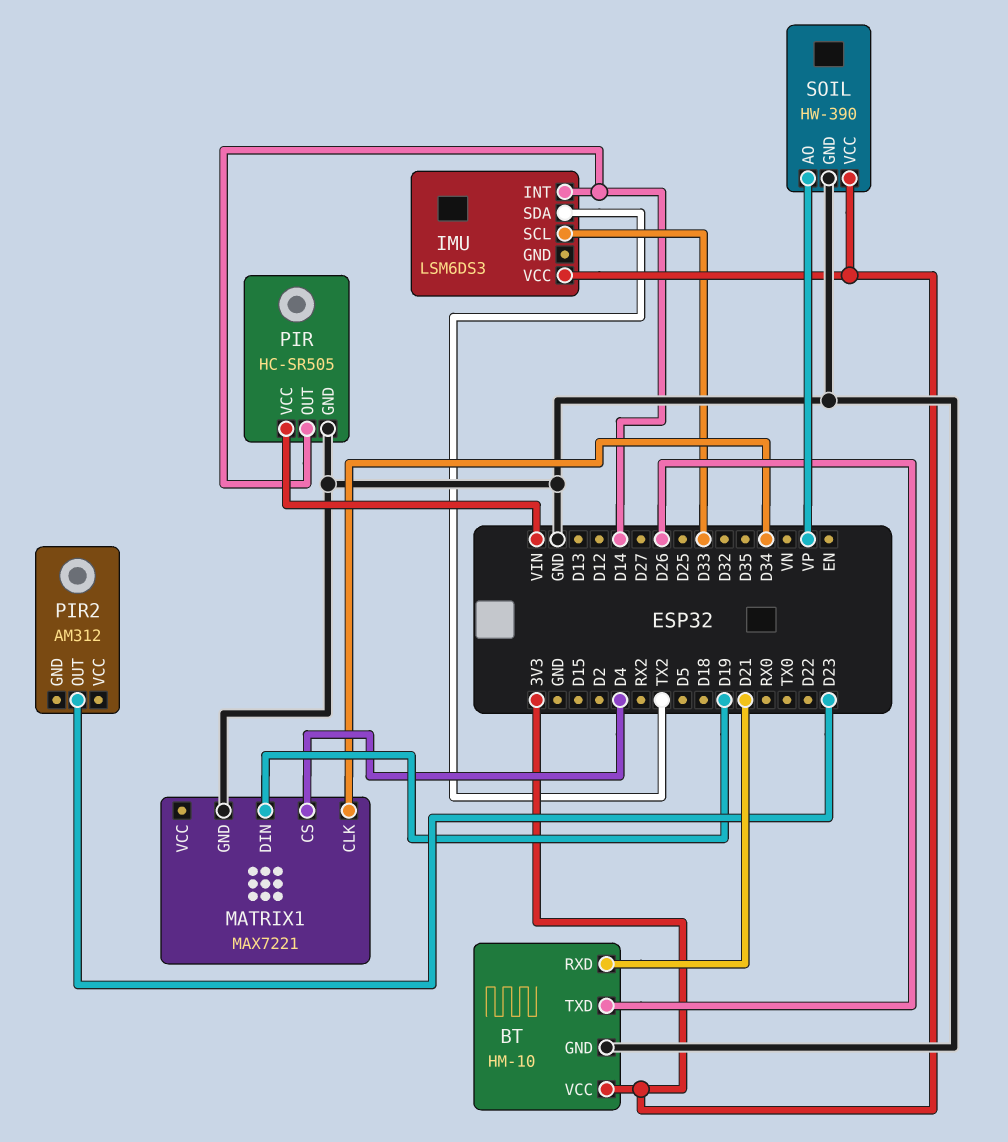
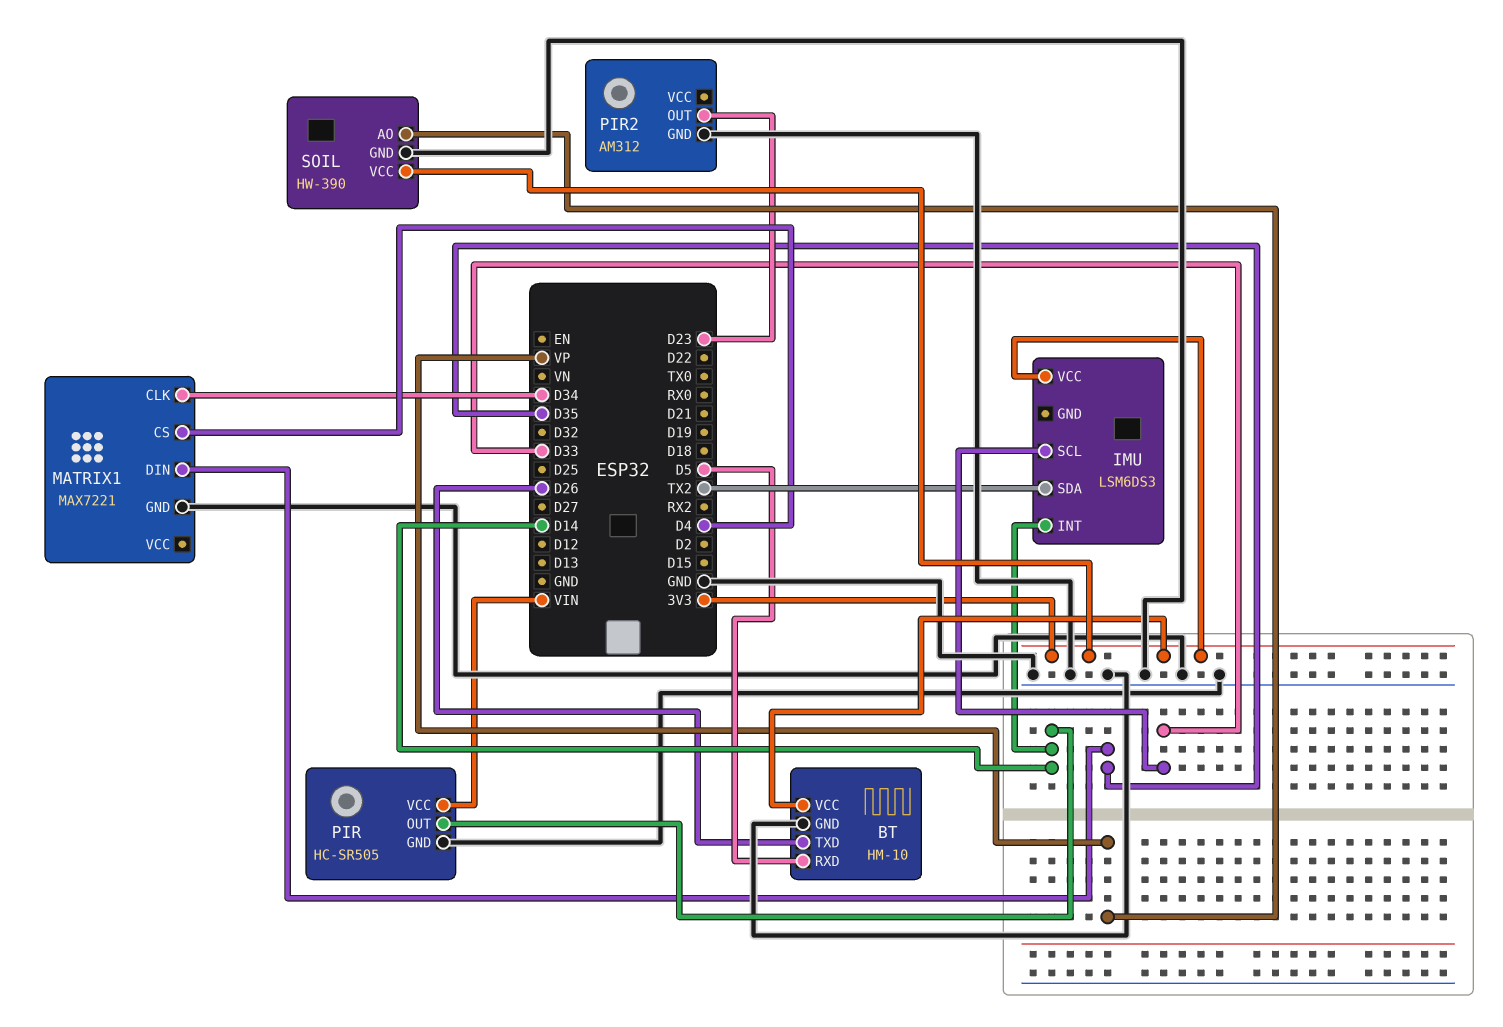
BT pin RXD: D21 -> D5
MATRIX1 pin DIN: D19 -> D35
PIR2 pin GND: none -> GND

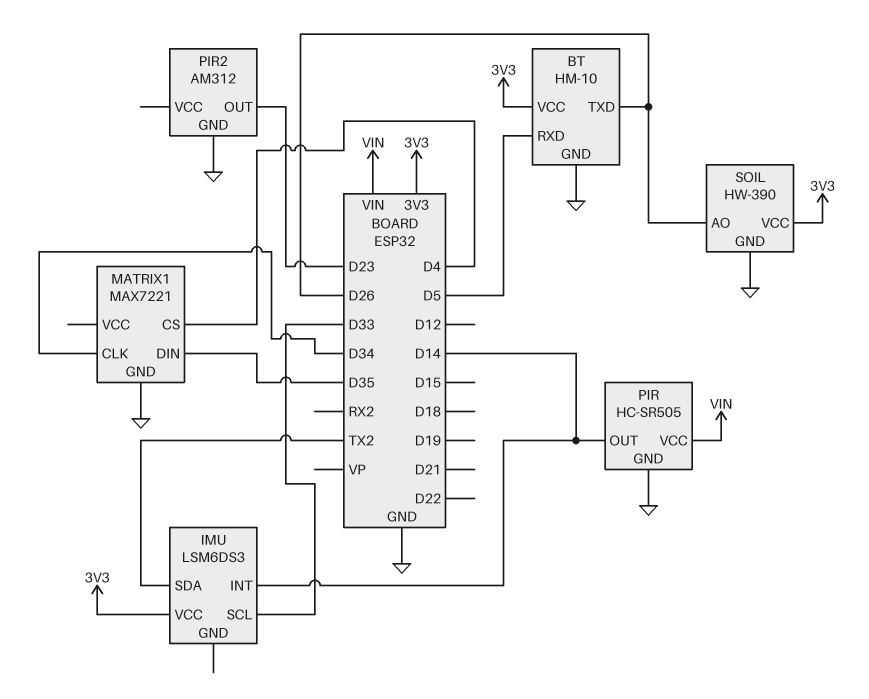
SOIL pin AO: VP -> D26

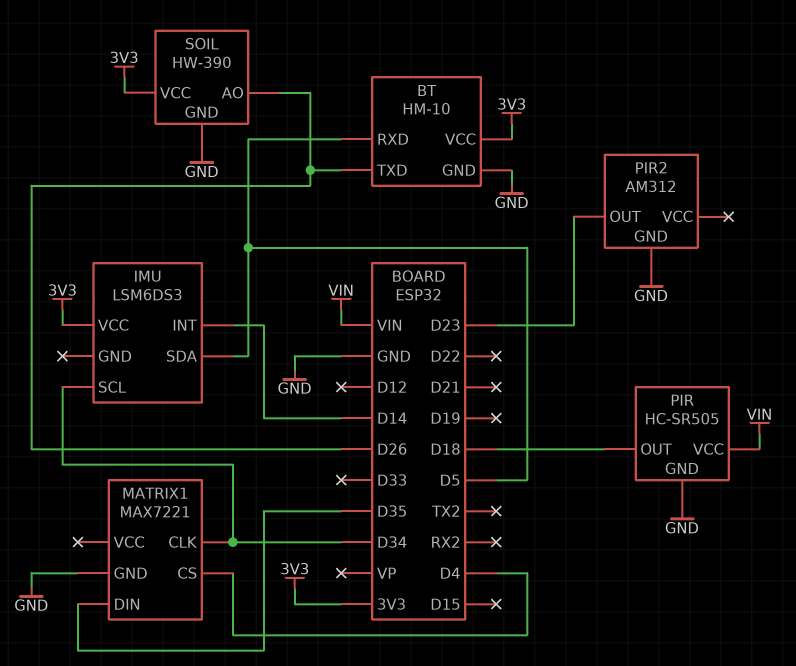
IMU pin SCL: D33 -> D34
IMU pin SDA: TX2 -> D5
PIR pin OUT: D14 -> D18

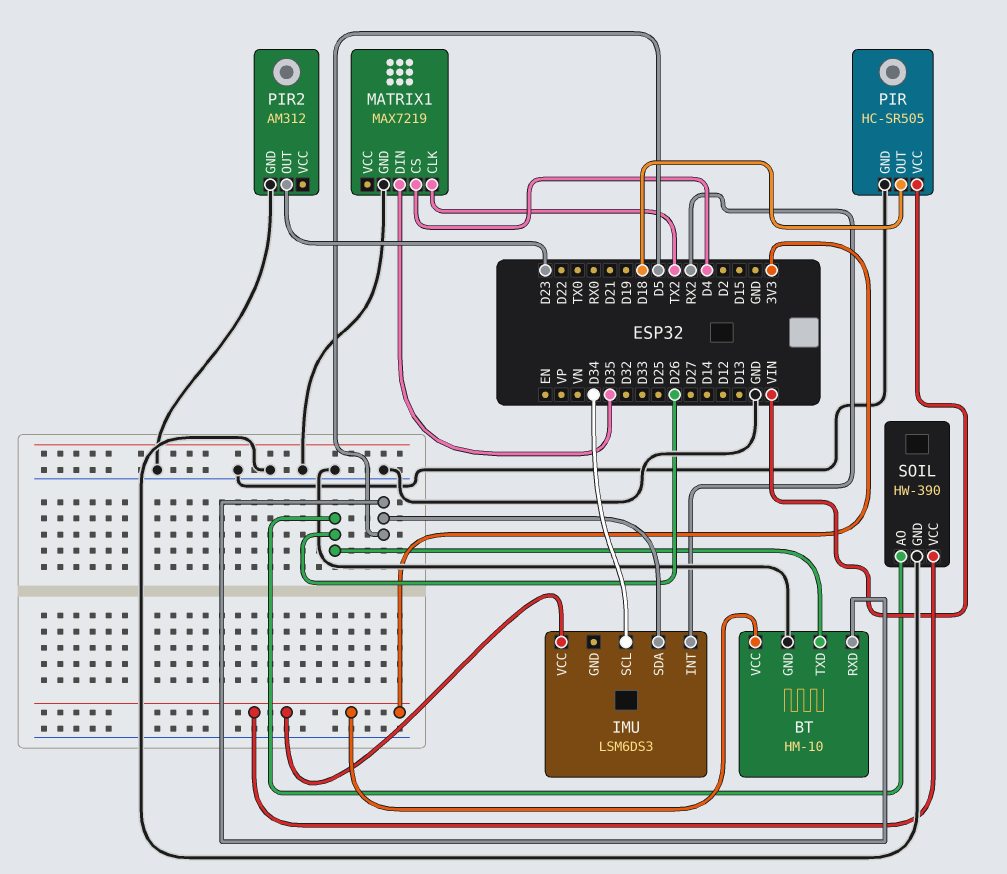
IMU pin INT: D14 -> RX2
MATRIX1: MAX7221 -> MAX7219
MATRIX1 pin CLK: D34 -> TX2

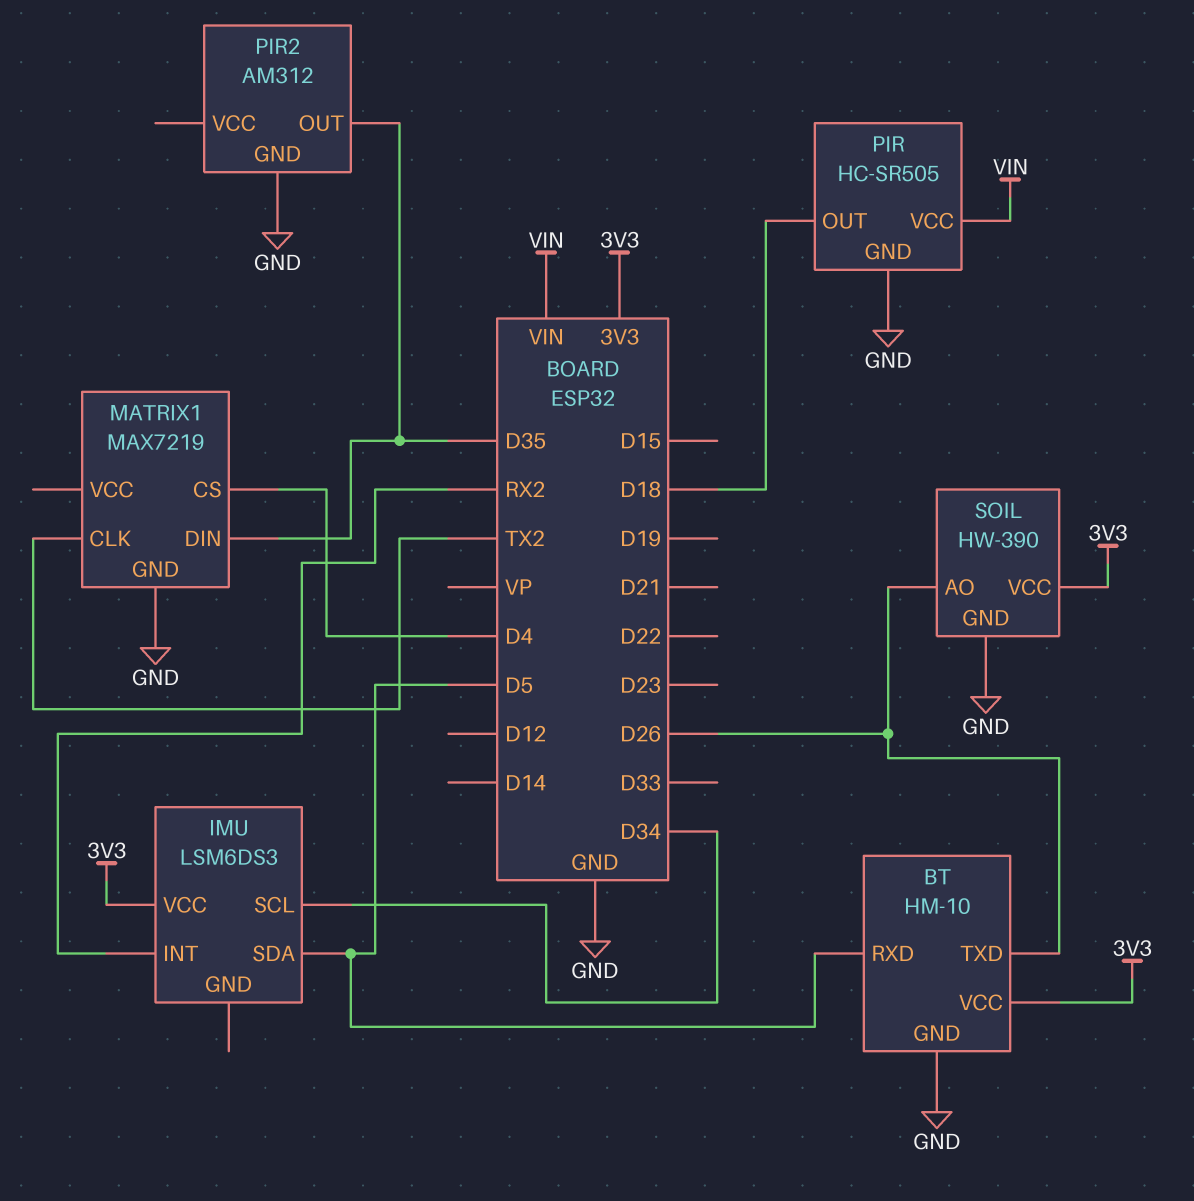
PIR2 pin OUT: D23 -> D35

